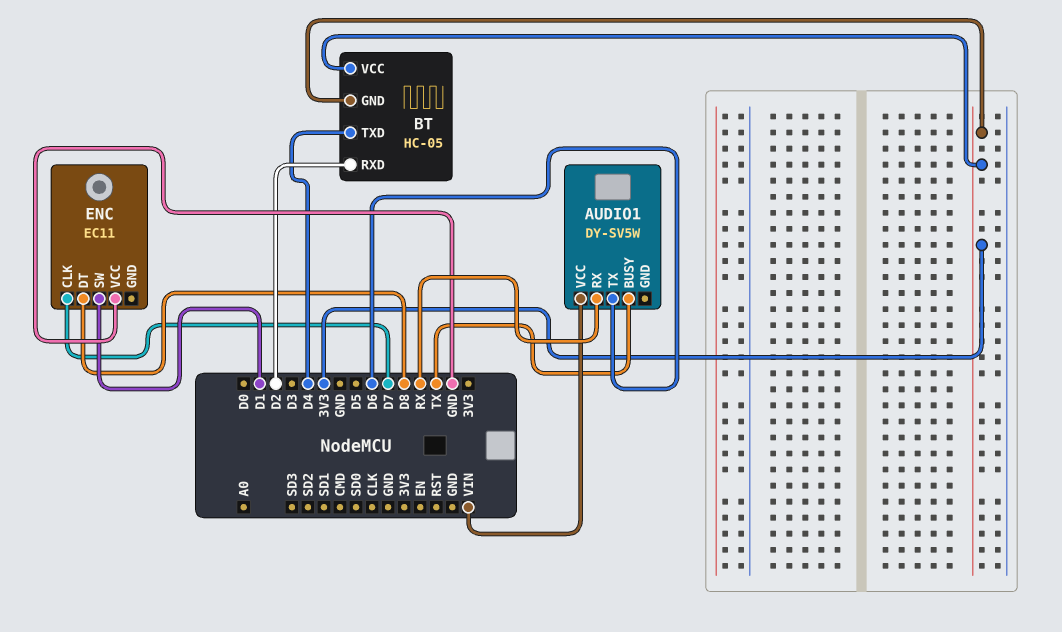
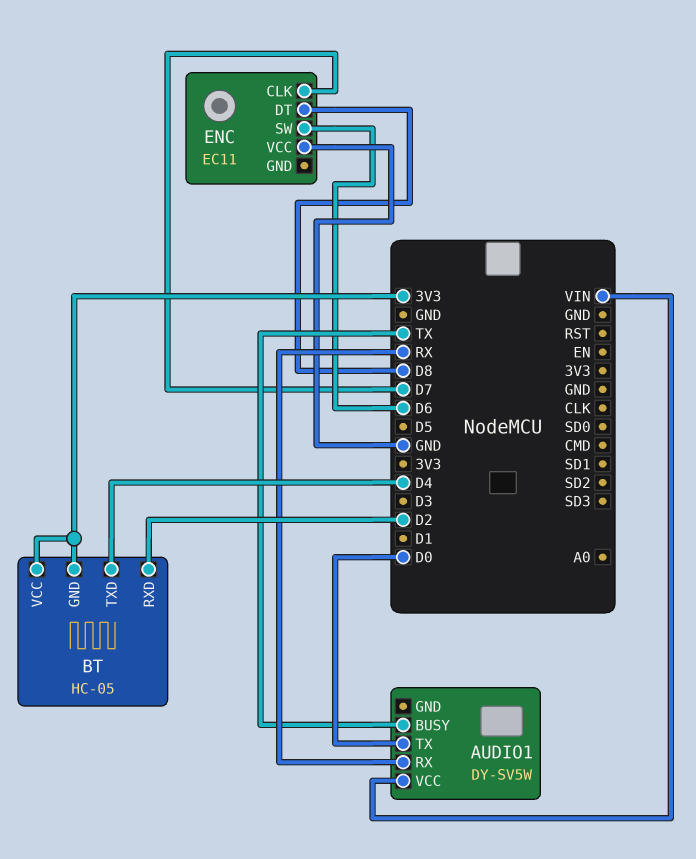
AUDIO1 pin TX: D6 -> D0
ENC pin SW: D1 -> D6

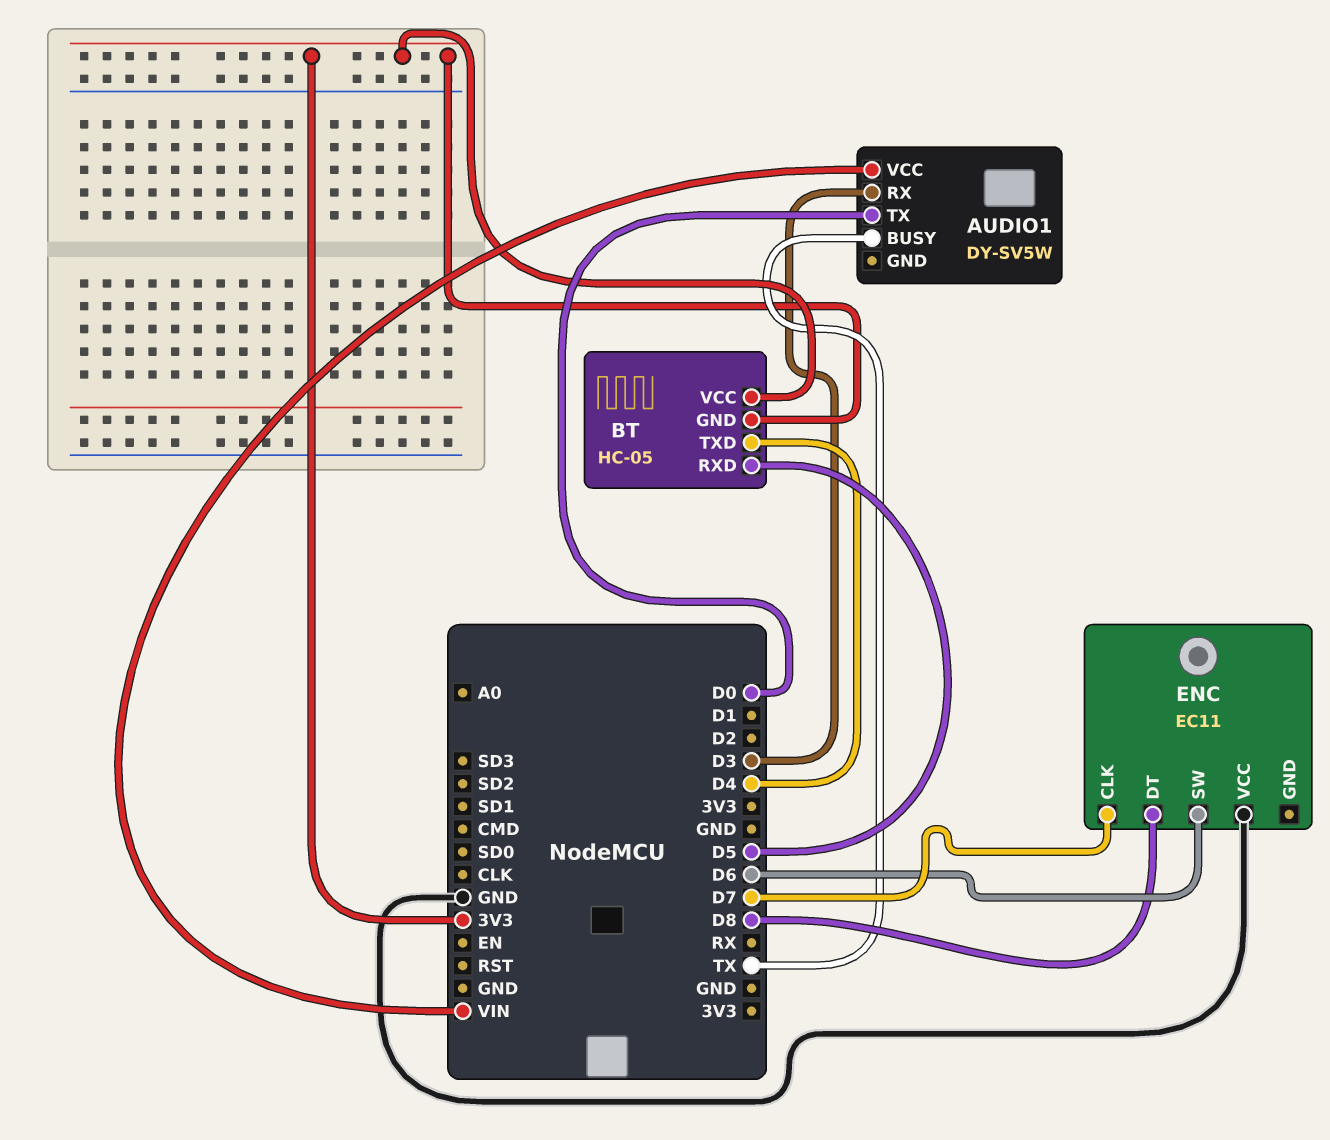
AUDIO1 pin RX: RX -> D3
BT pin RXD: D2 -> D5

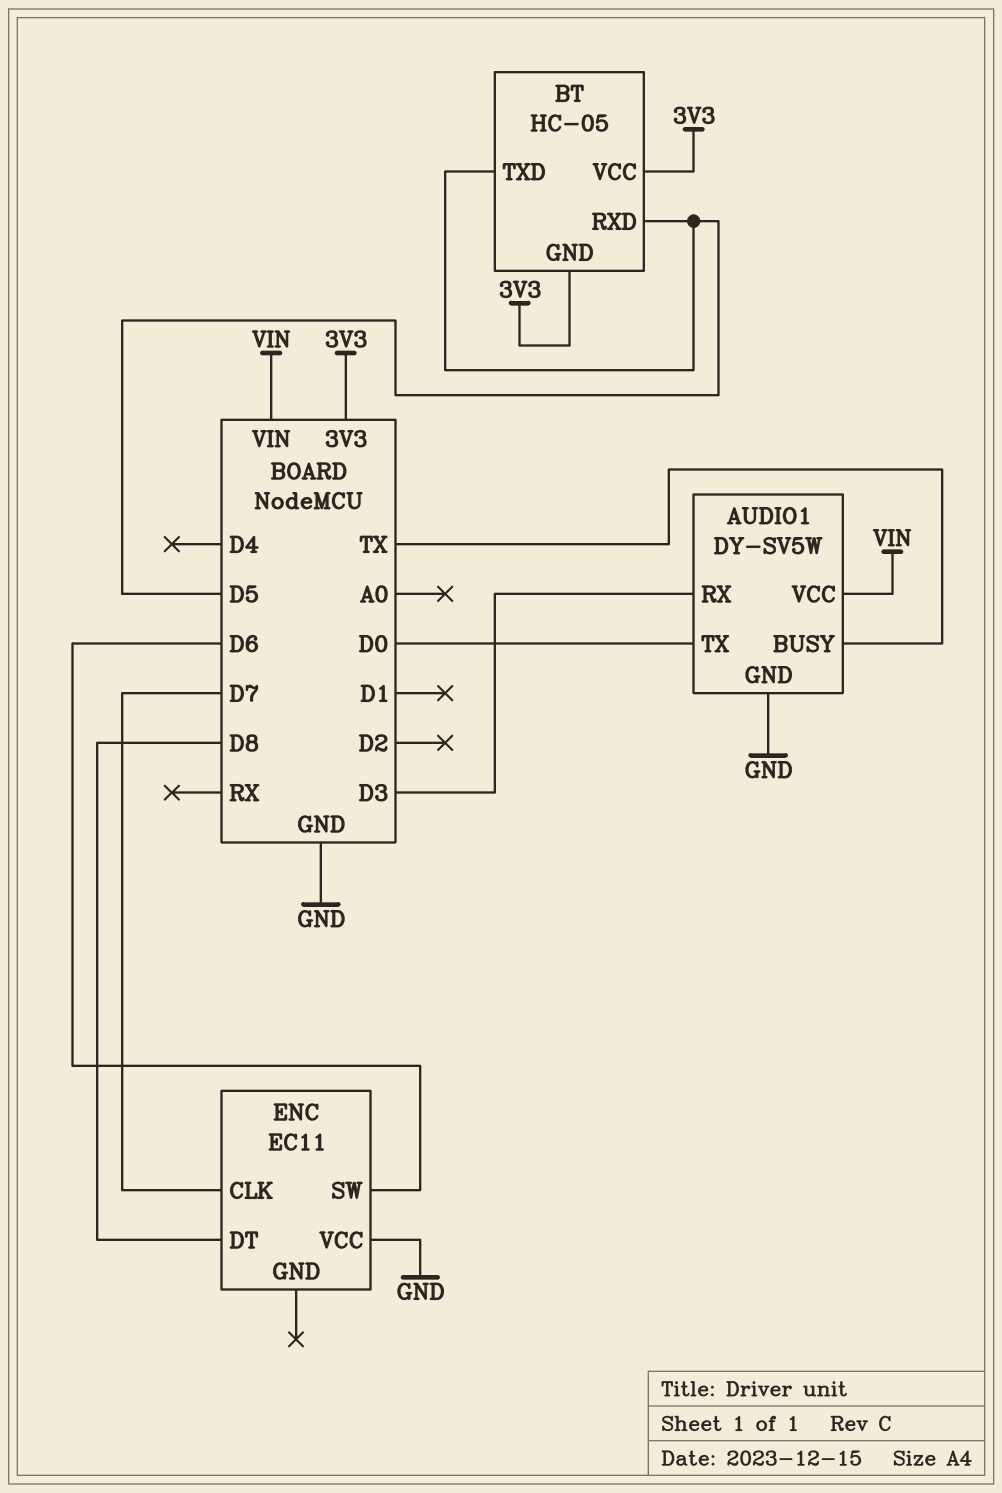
AUDIO1 pin GND: none -> GND
BT pin TXD: D4 -> D5

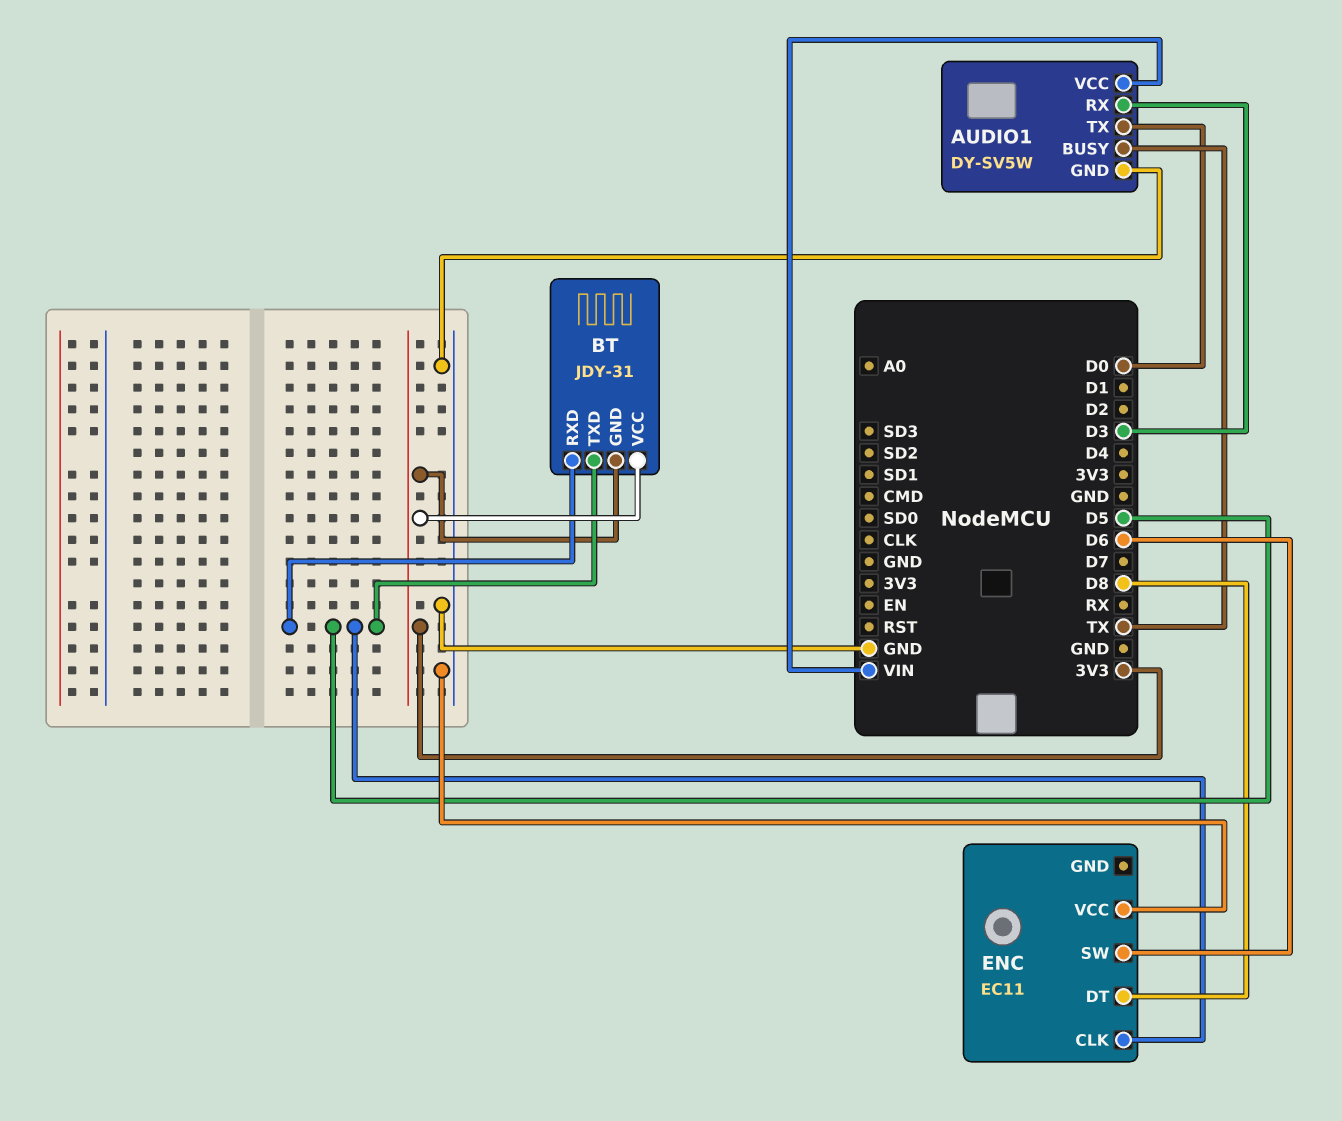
BT: HC-05 -> JDY-31
ENC pin CLK: D7 -> D5

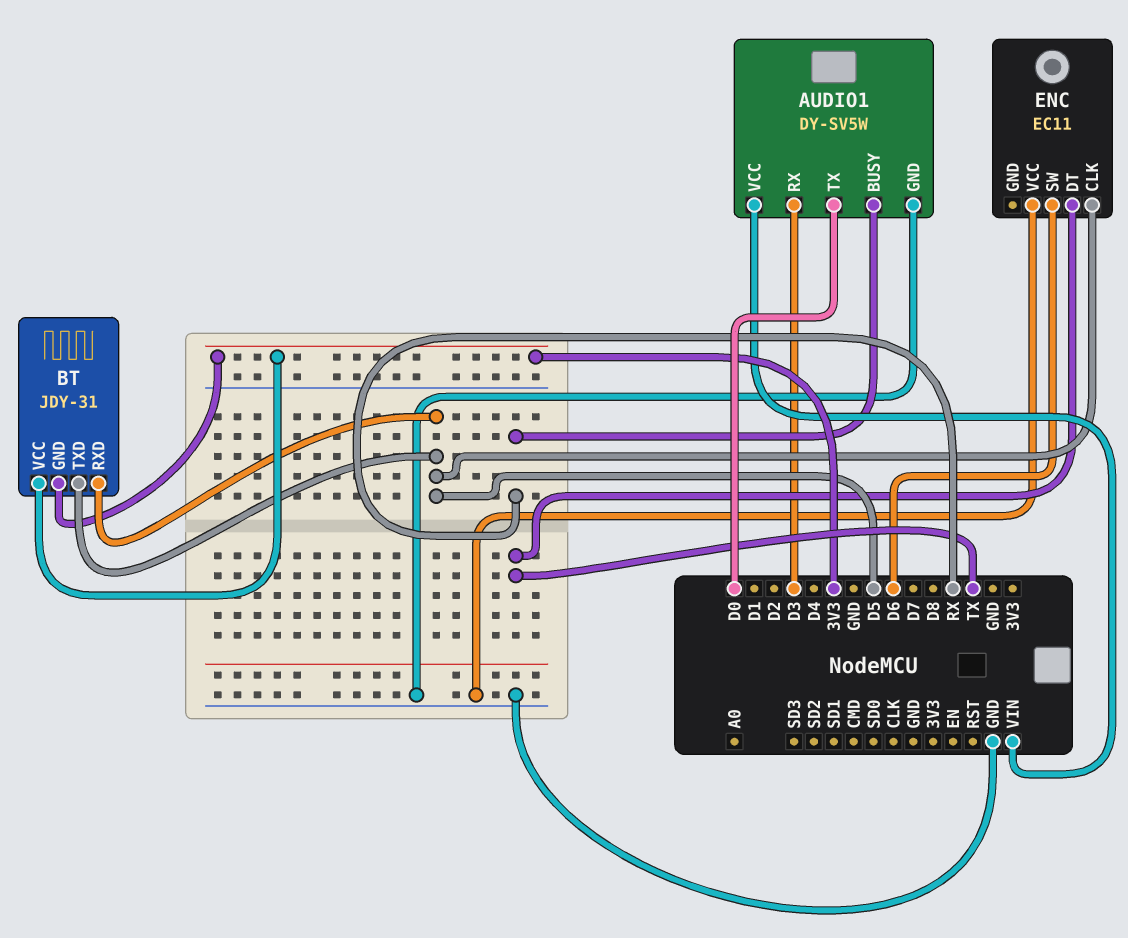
AUDIO1 pin BUSY: TX -> RX
ENC pin DT: D8 -> TX

